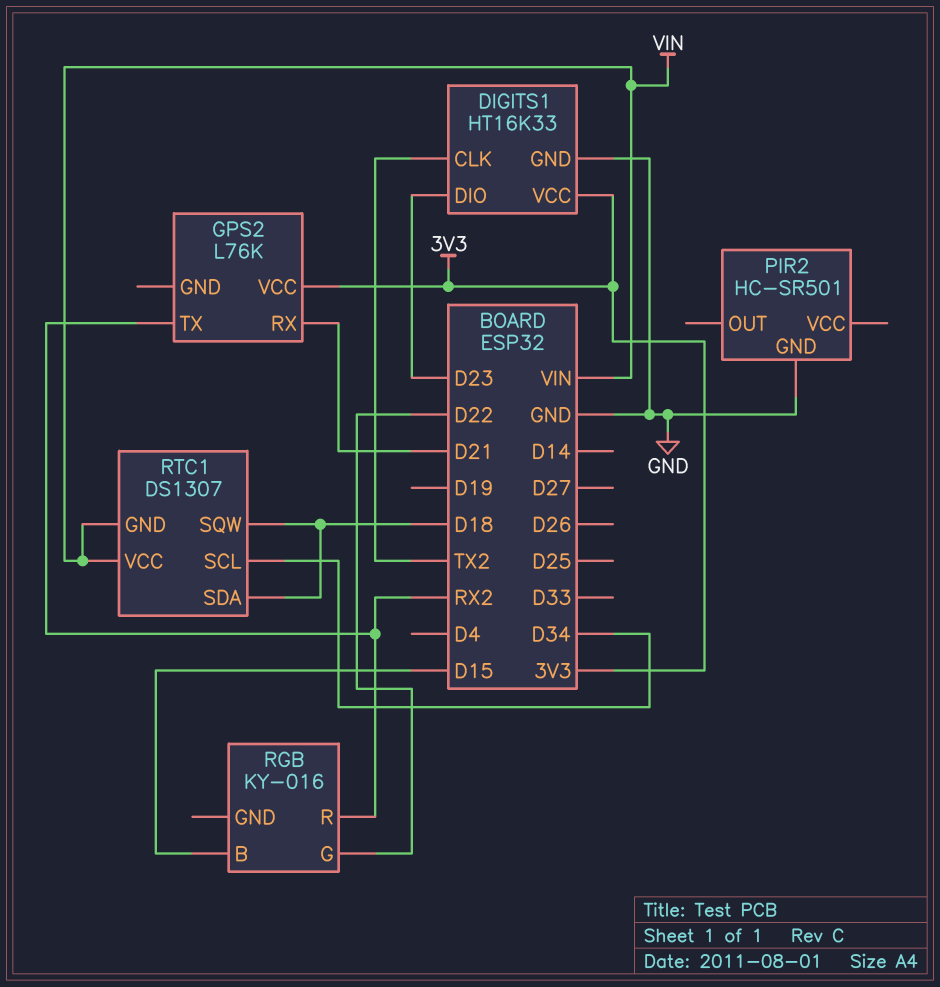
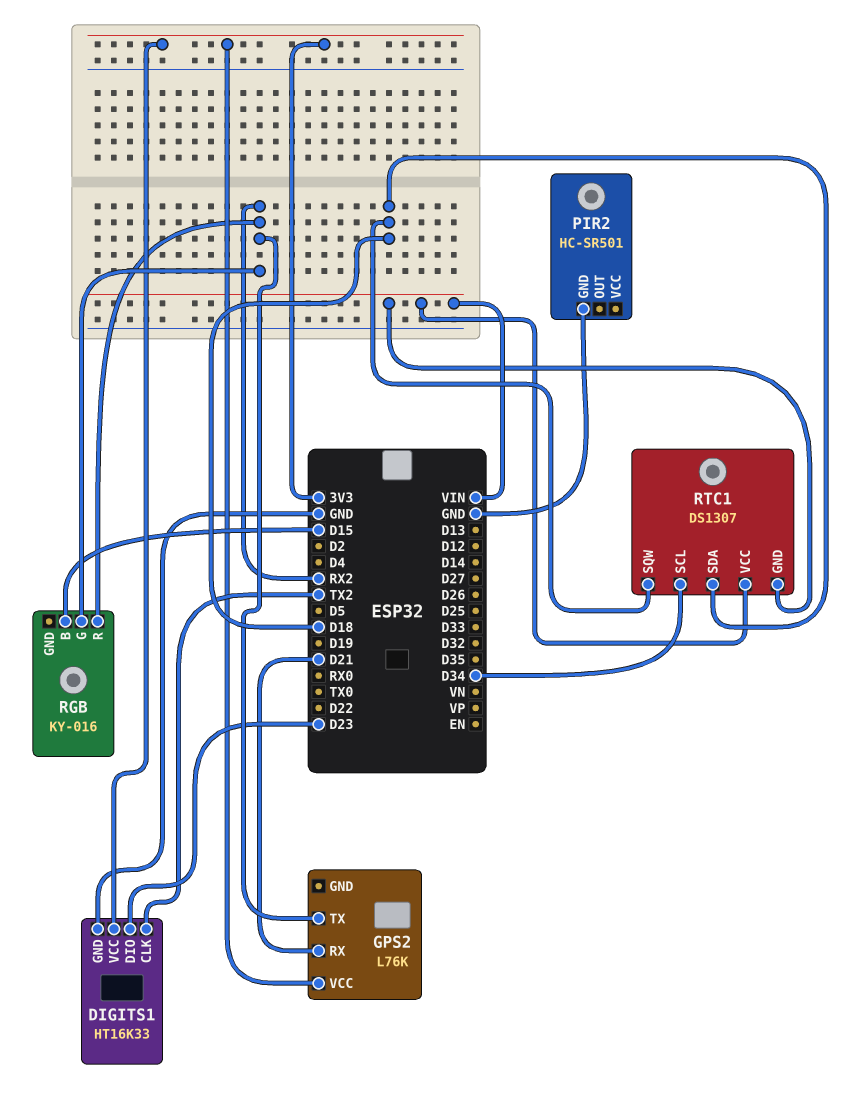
RGB pin G: D22 -> RX2

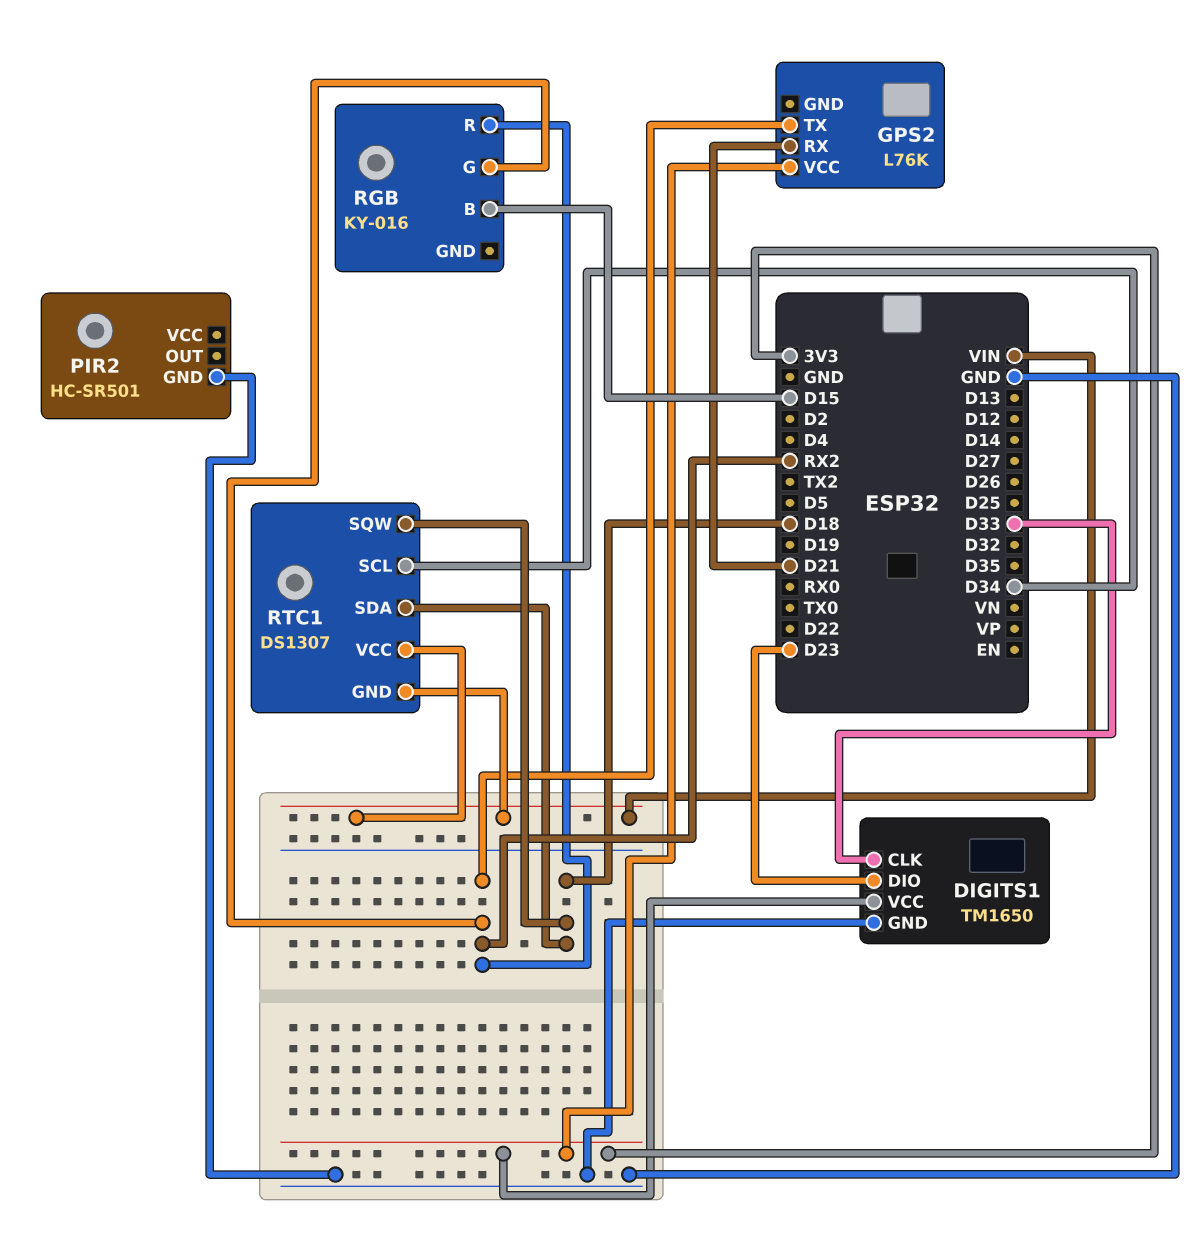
DIGITS1: HT16K33 -> TM1650
DIGITS1 pin CLK: TX2 -> D33

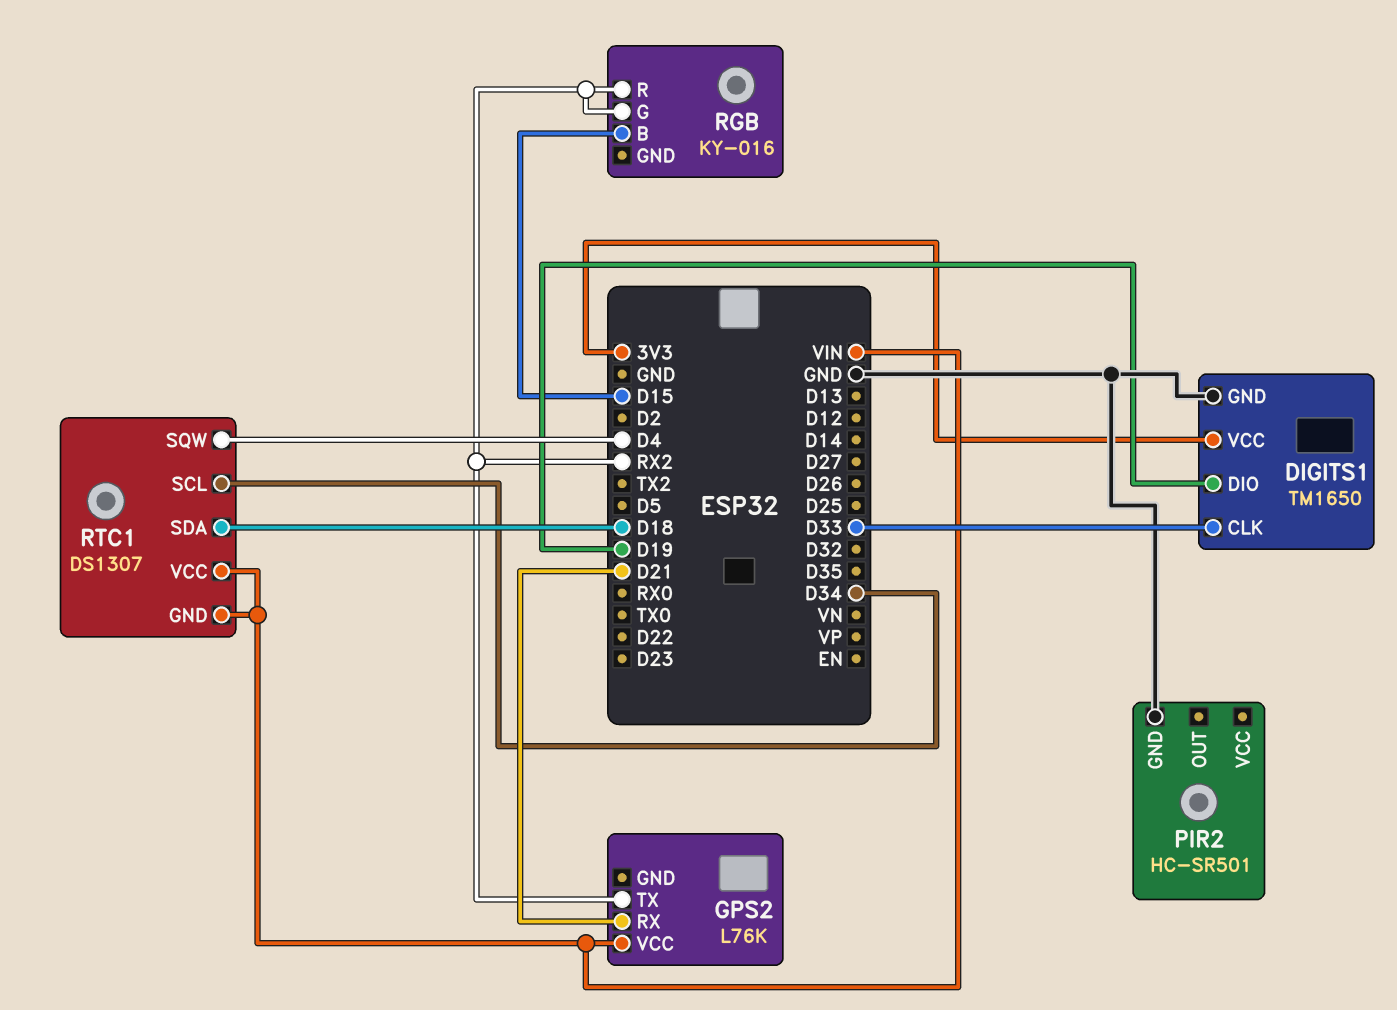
DIGITS1 pin DIO: D23 -> D19
GPS2 pin VCC: 3V3 -> VIN
RTC1 pin SQW: D18 -> D4

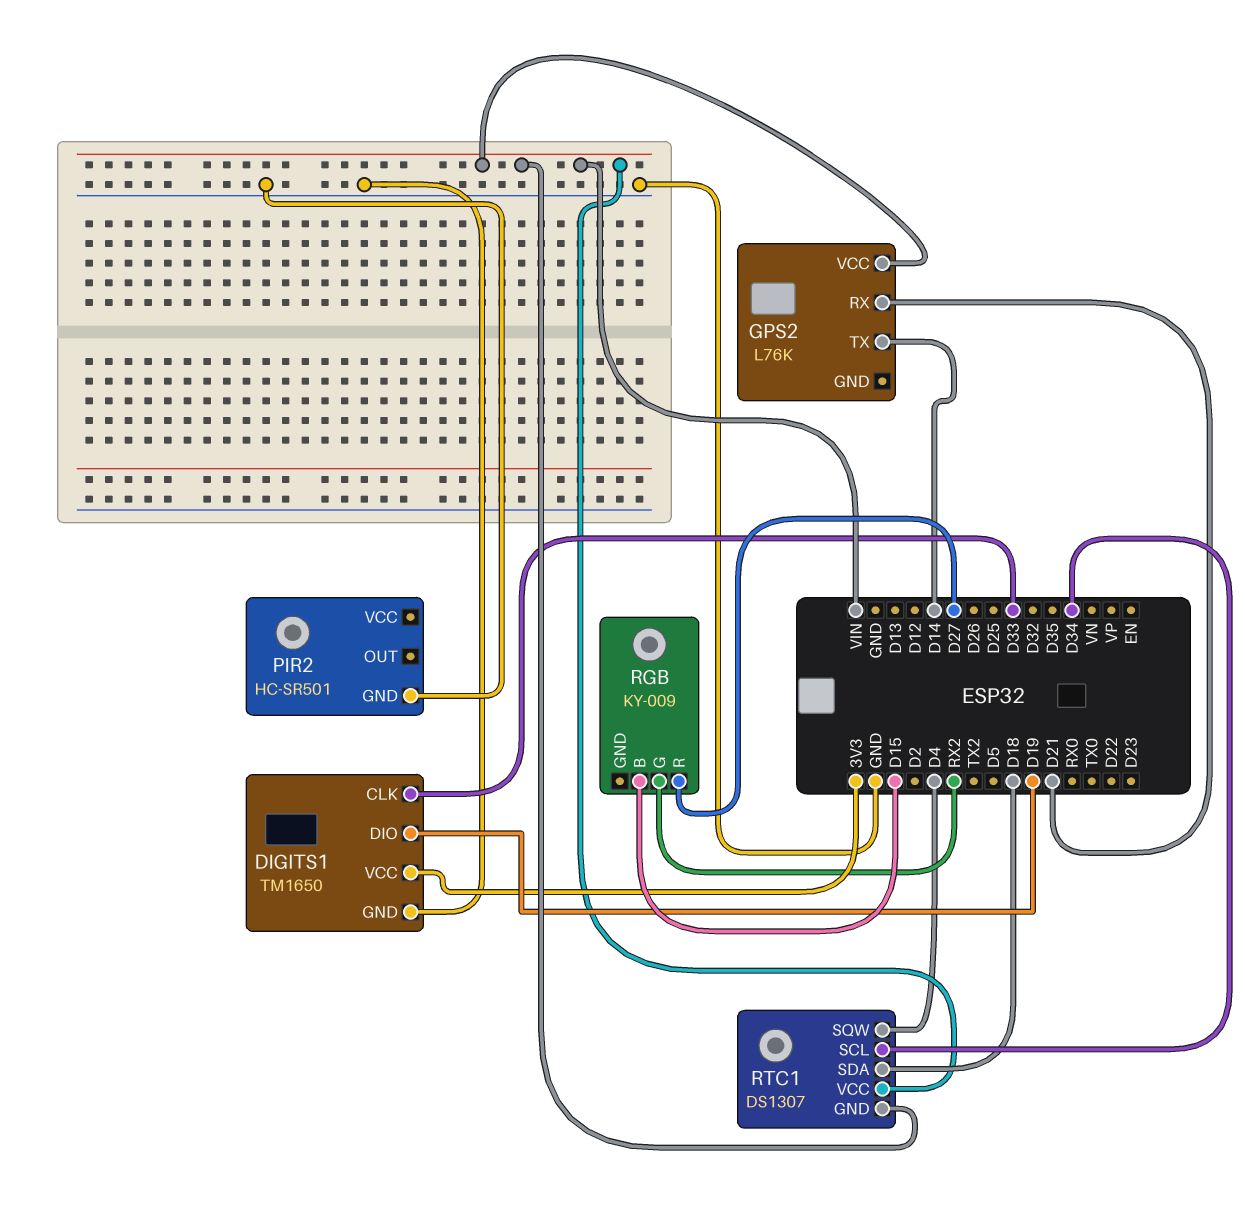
GPS2 pin TX: RX2 -> D14
RGB: KY-016 -> KY-009
RGB pin R: RX2 -> D27

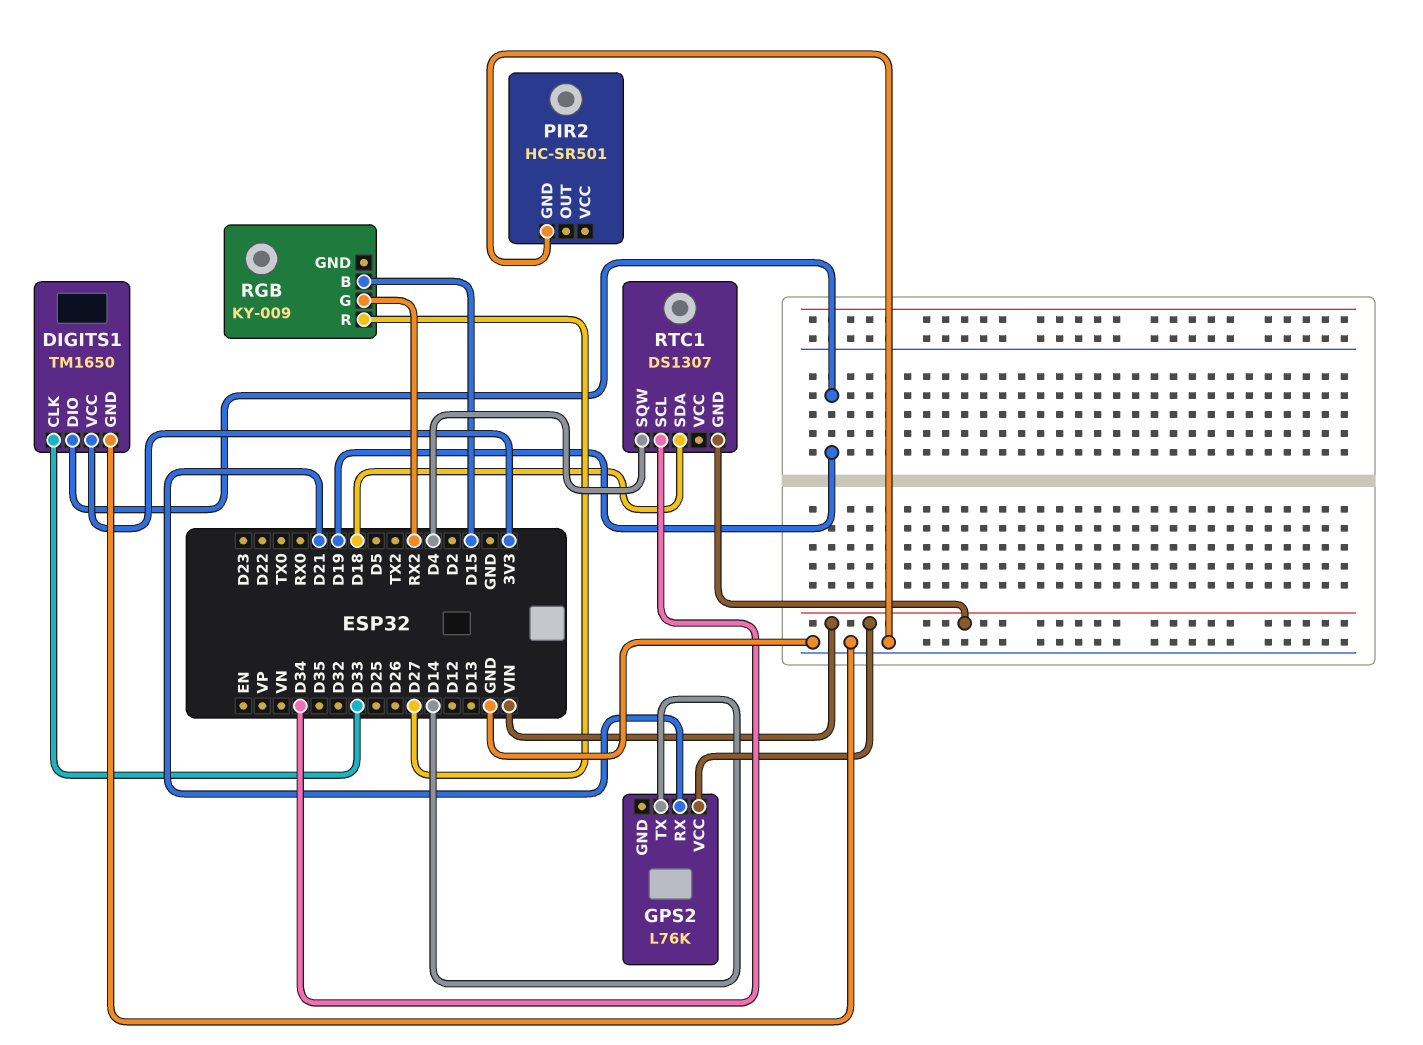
RTC1 pin VCC: VIN -> none

